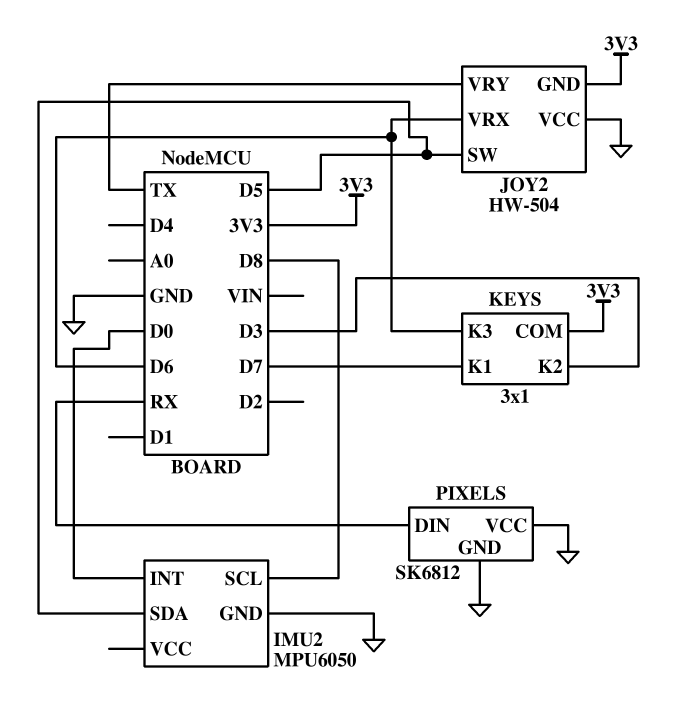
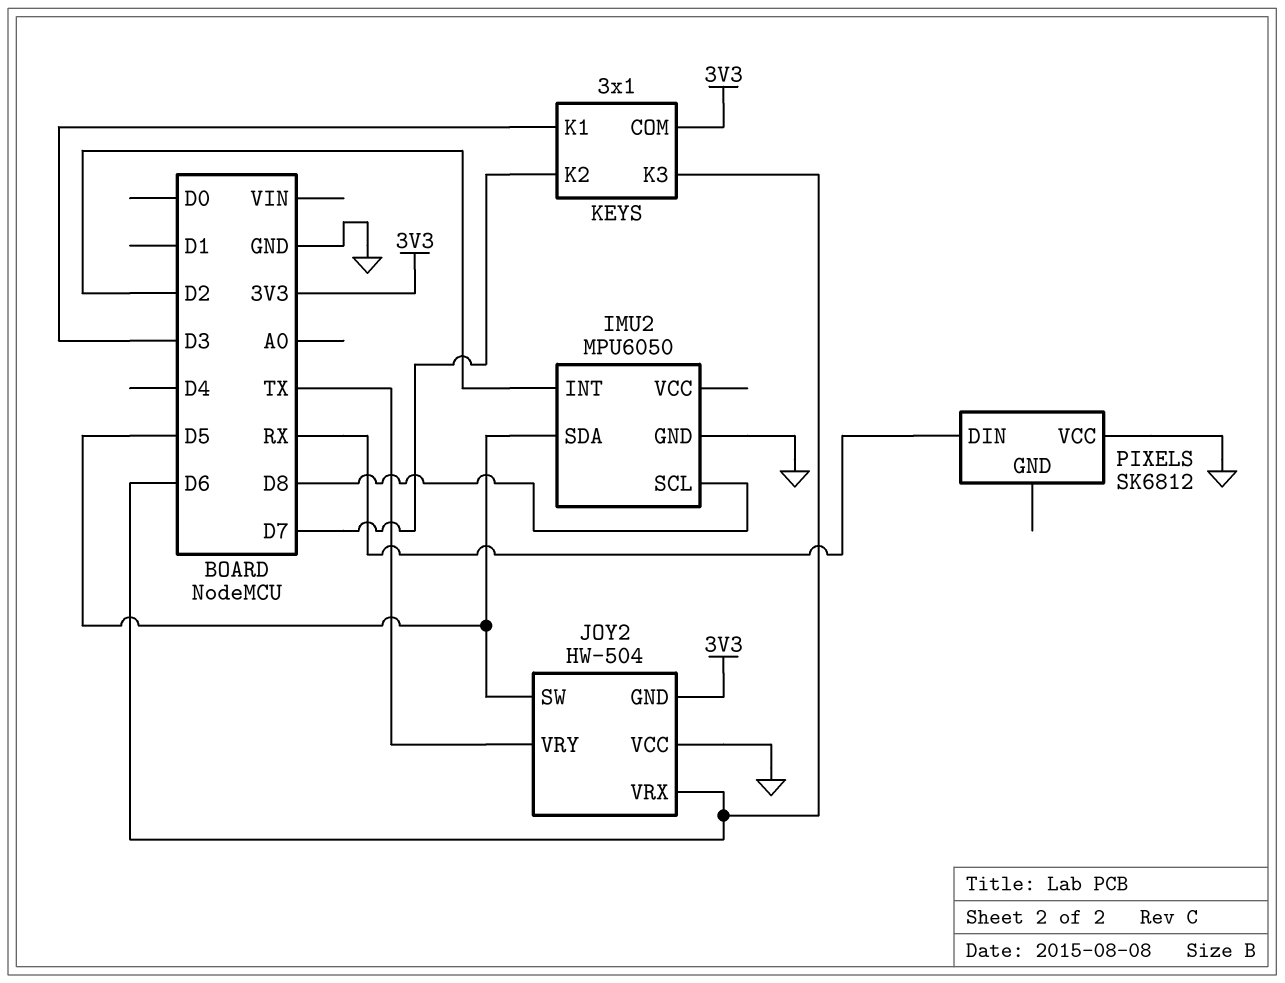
IMU2 pin INT: D0 -> D2
KEYS pin K1: D7 -> D3
KEYS pin K2: D3 -> D7
PIXELS pin GND: GND -> none

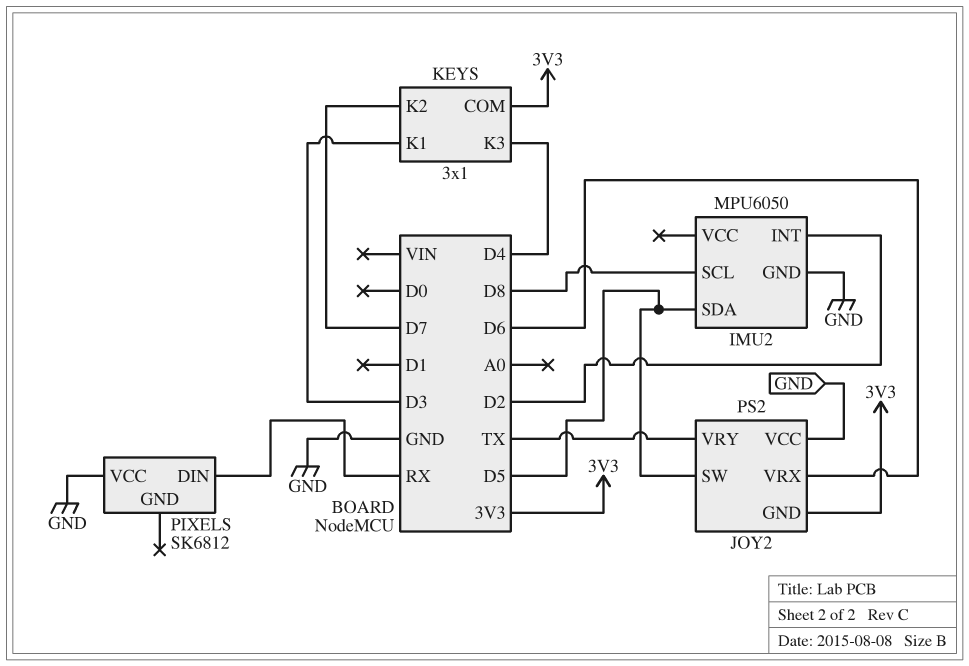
JOY2: HW-504 -> PS2
KEYS pin K3: D6 -> D4

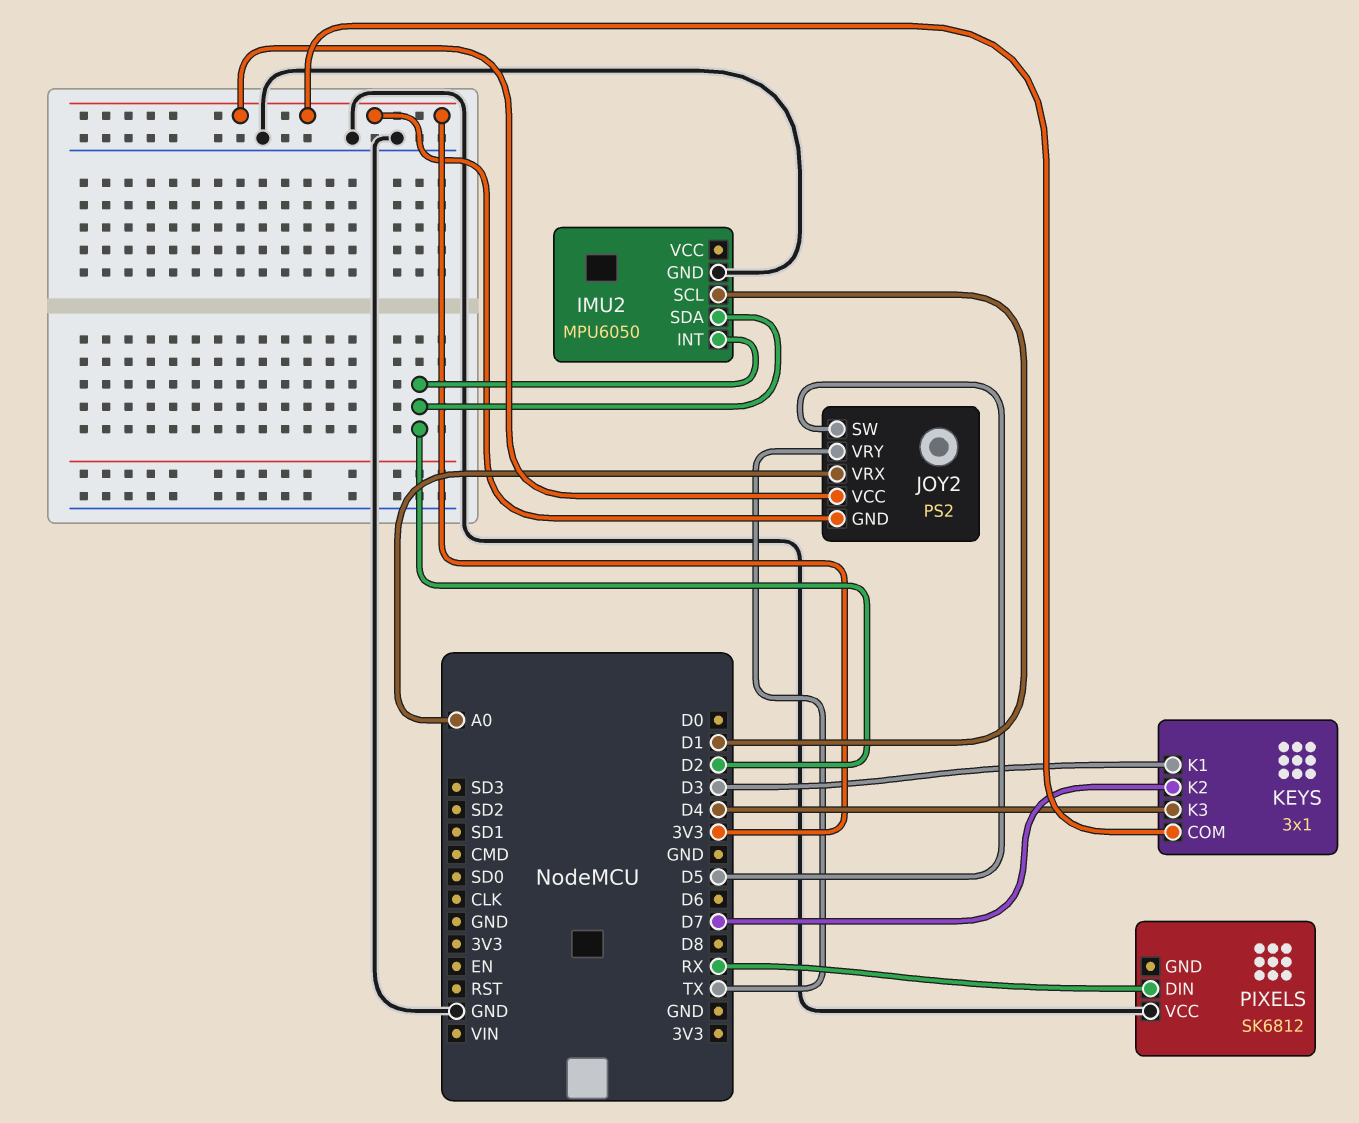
IMU2 pin SCL: D8 -> D1
IMU2 pin SDA: D5 -> D2
JOY2 pin VCC: GND -> 3V3
JOY2 pin VRX: D6 -> A0

